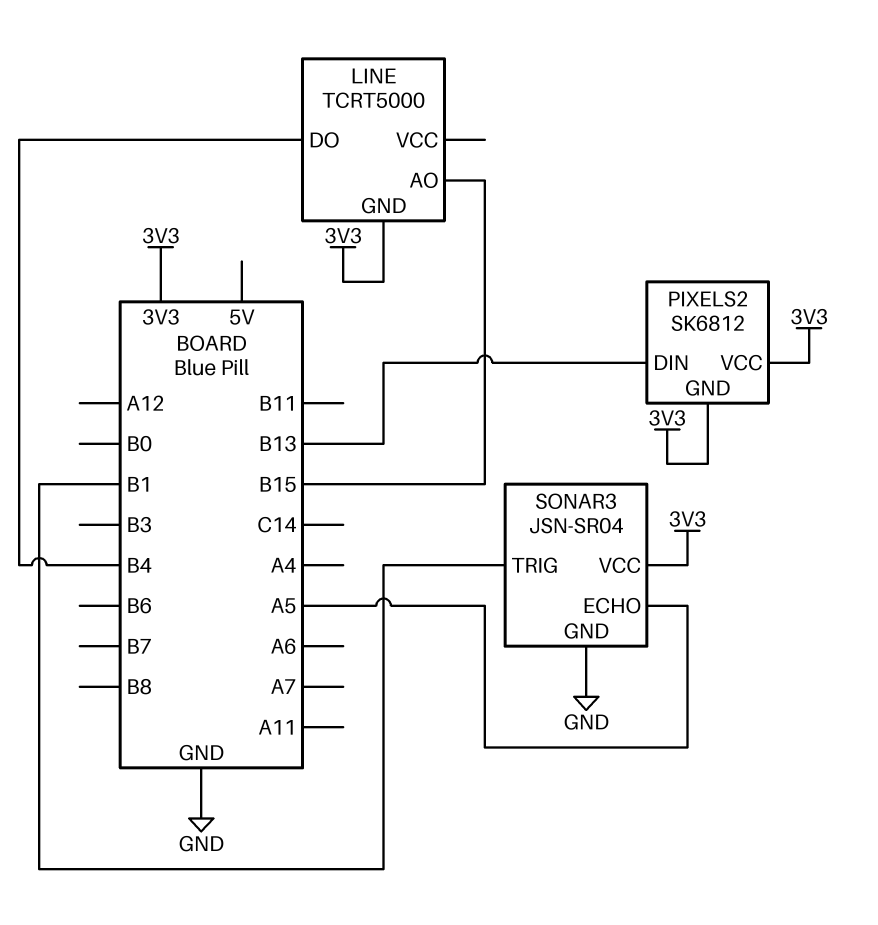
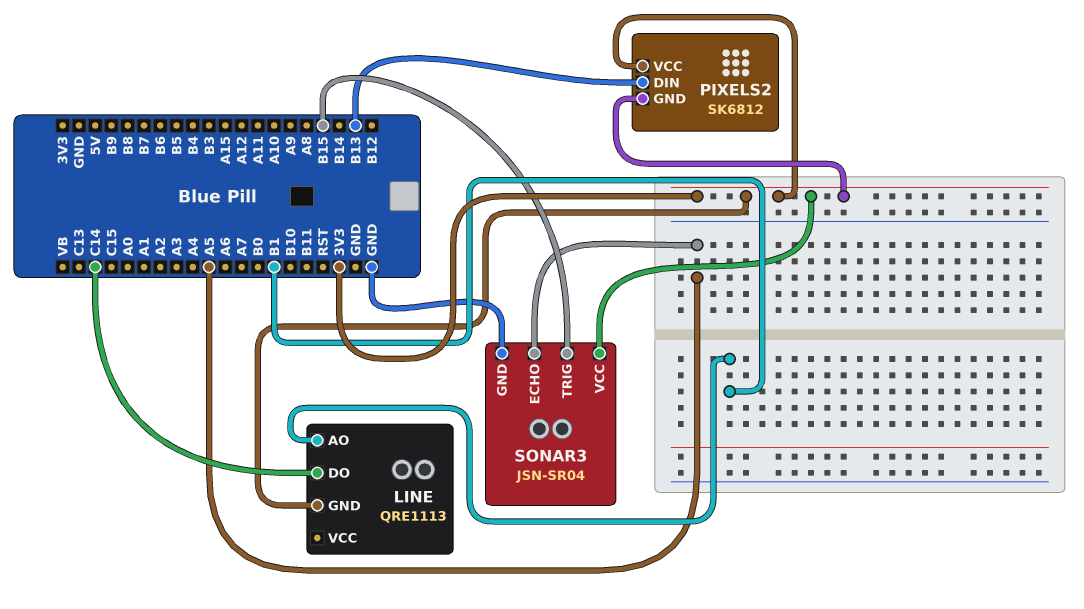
LINE: TCRT5000 -> QRE1113
LINE pin AO: B15 -> B1
LINE pin DO: B4 -> C14
SONAR3 pin TRIG: B1 -> B15

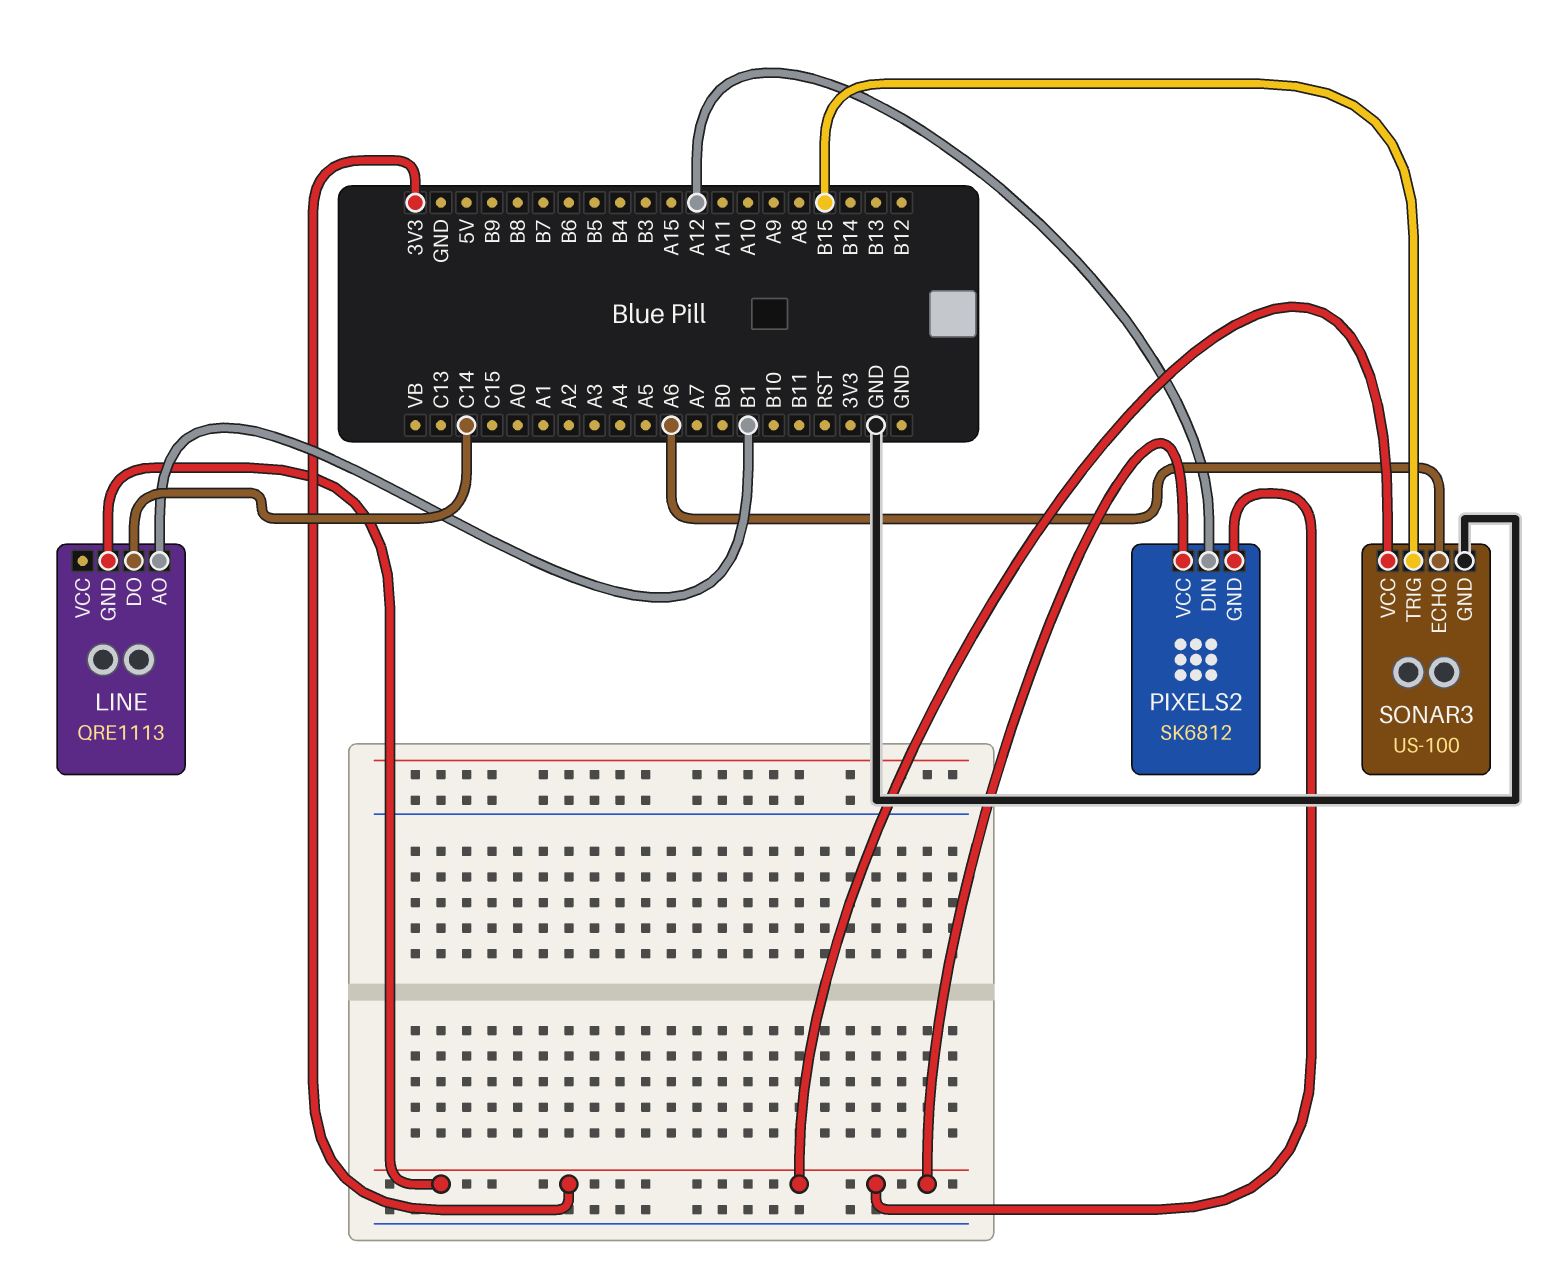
PIXELS2 pin DIN: B13 -> A12
SONAR3: JSN-SR04 -> US-100
SONAR3 pin ECHO: A5 -> A6

